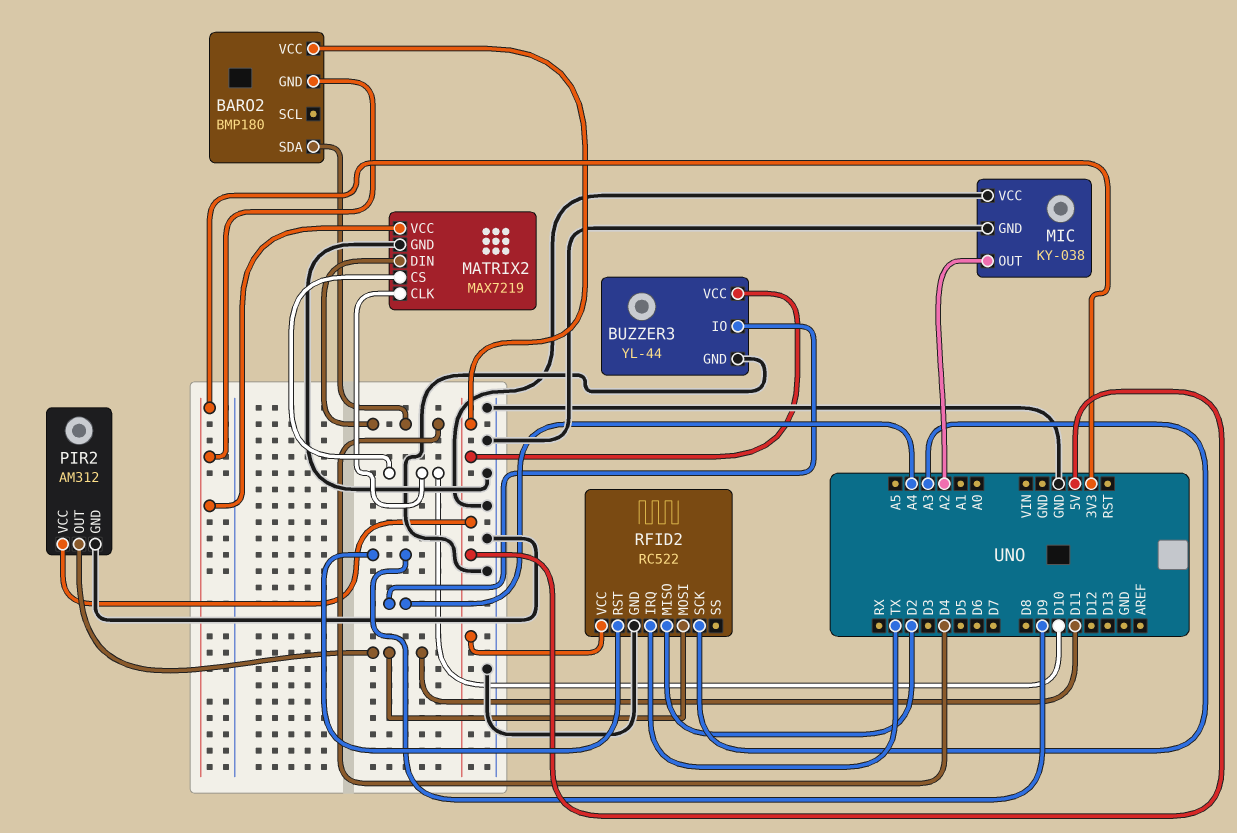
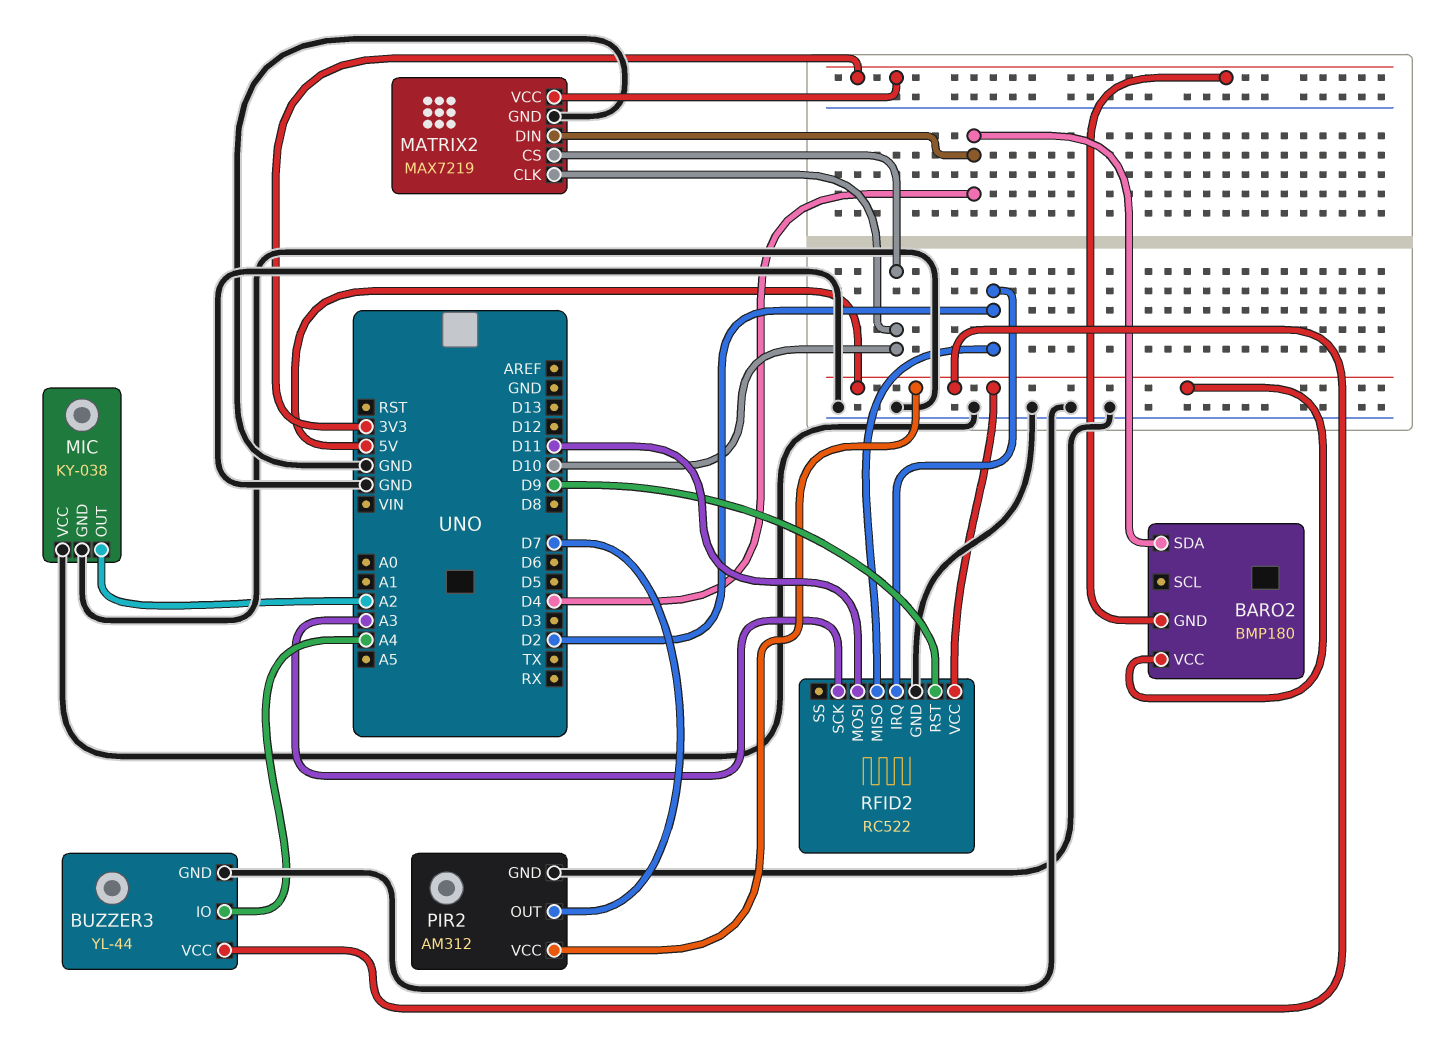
PIR2 pin OUT: D11 -> D7
RFID2 pin IRQ: TX -> D2

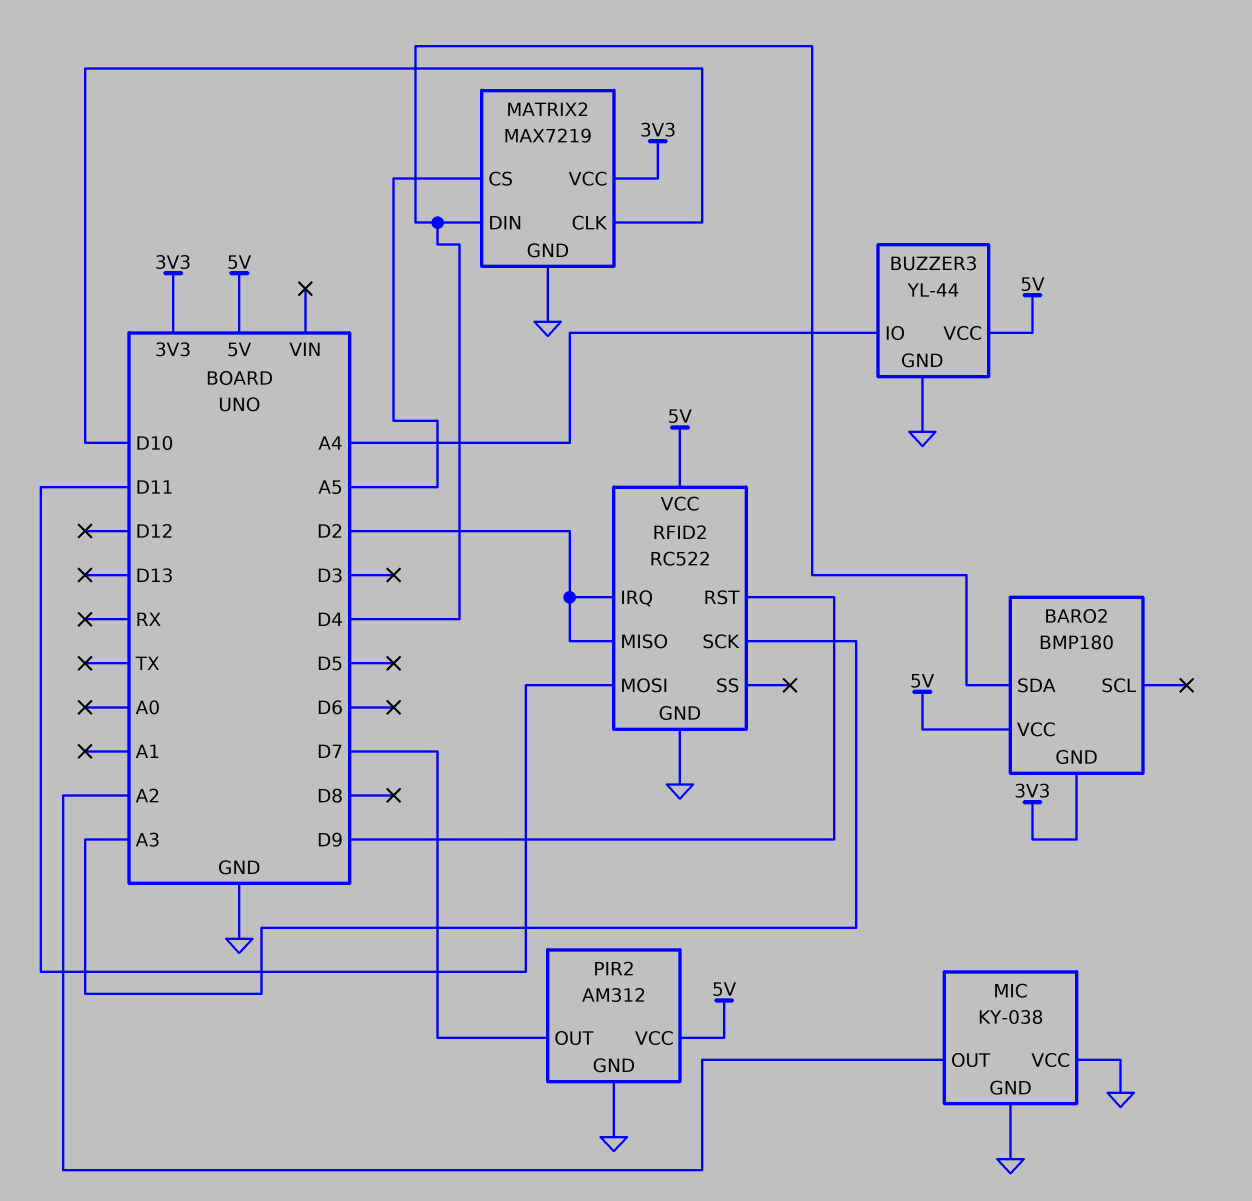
MATRIX2 pin CS: D10 -> A5

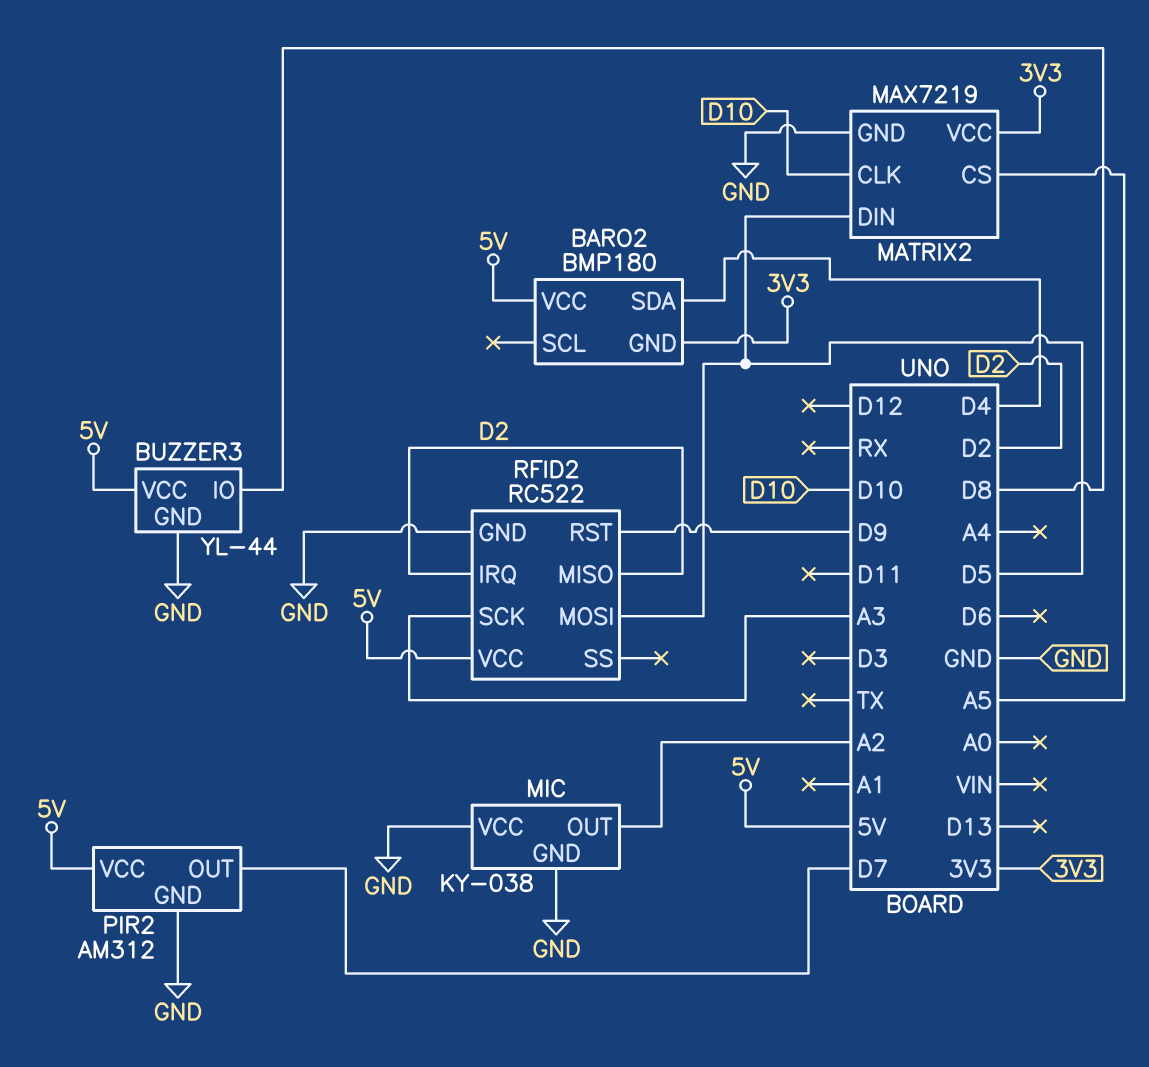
BUZZER3 pin IO: A4 -> D8
MATRIX2 pin DIN: D4 -> D5
RFID2 pin MOSI: D11 -> D5

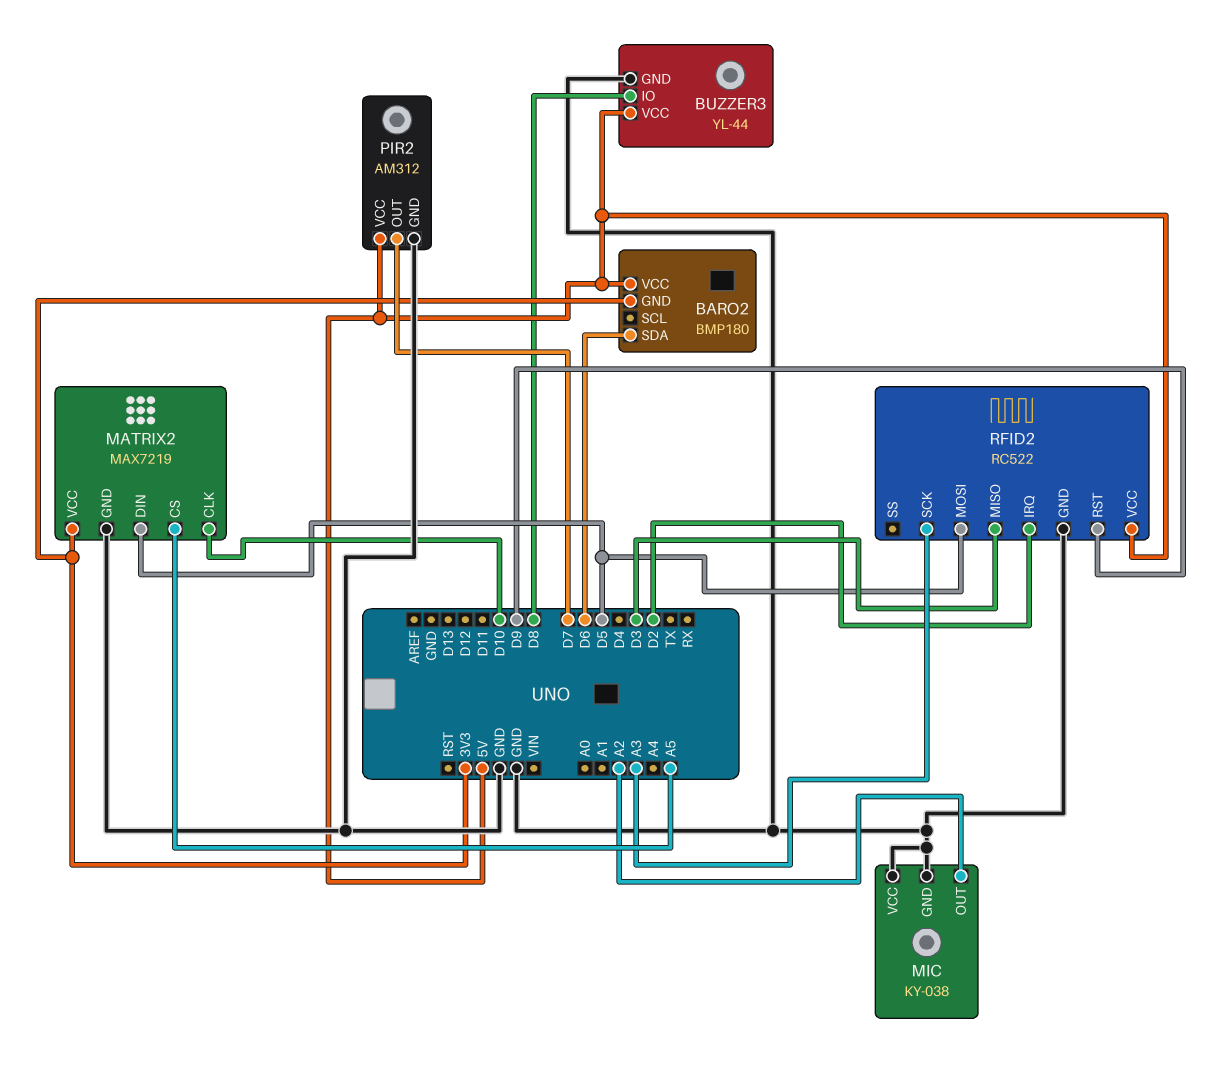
BARO2 pin SDA: D4 -> D6
RFID2 pin MISO: D2 -> D3

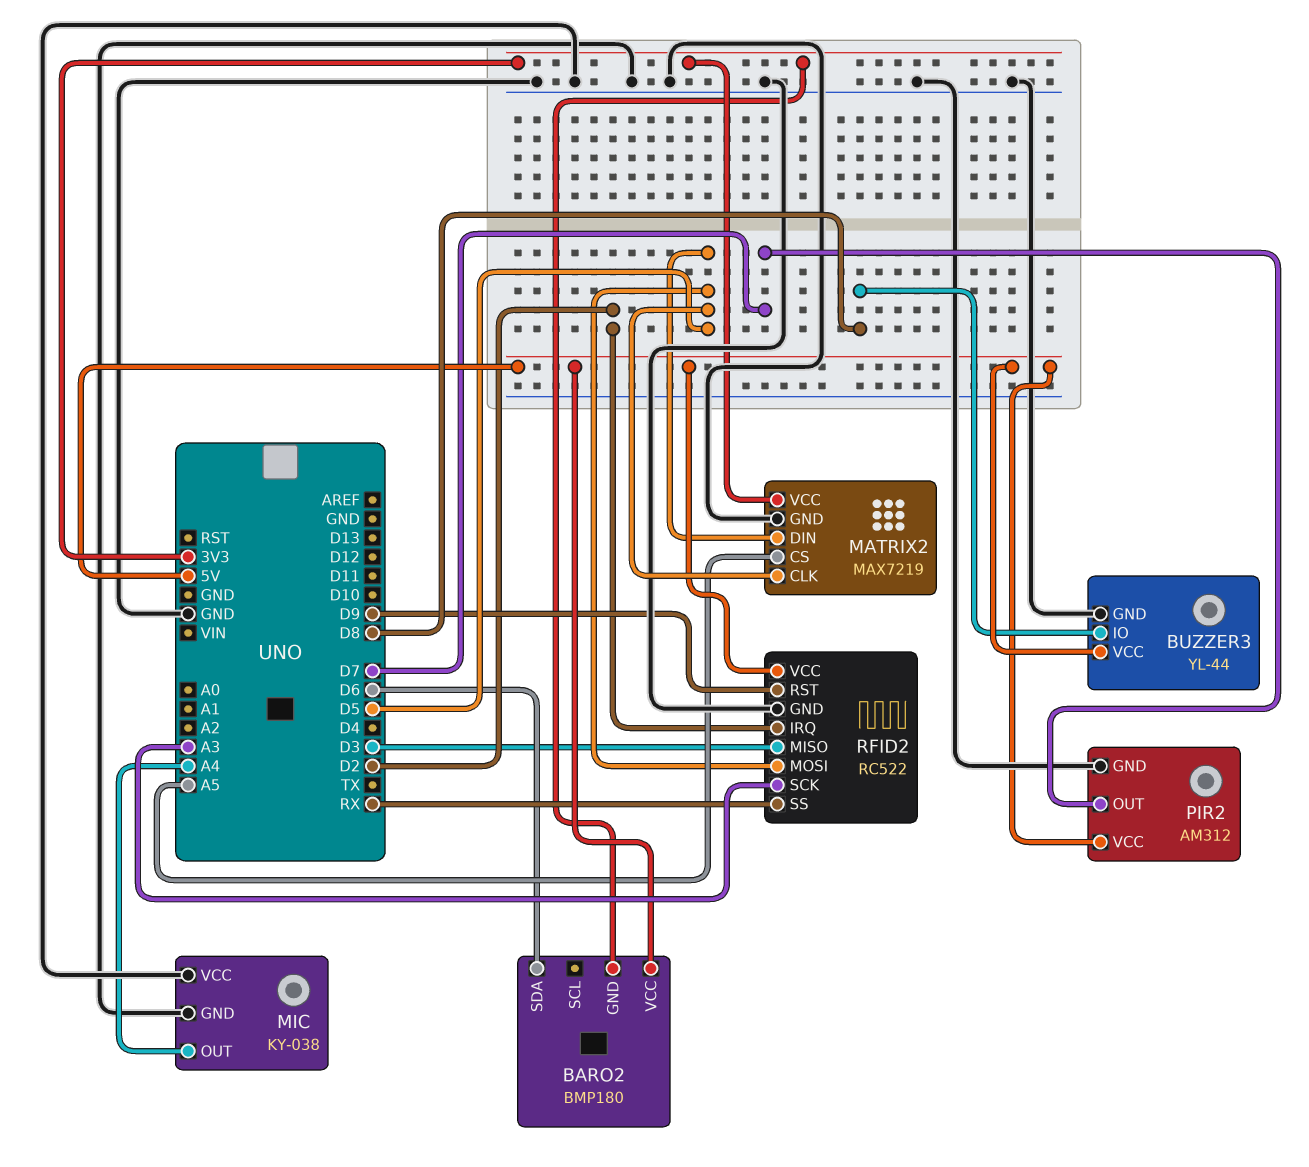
MATRIX2 pin CLK: D10 -> D5
MIC pin OUT: A2 -> A4
RFID2 pin SS: none -> RX

